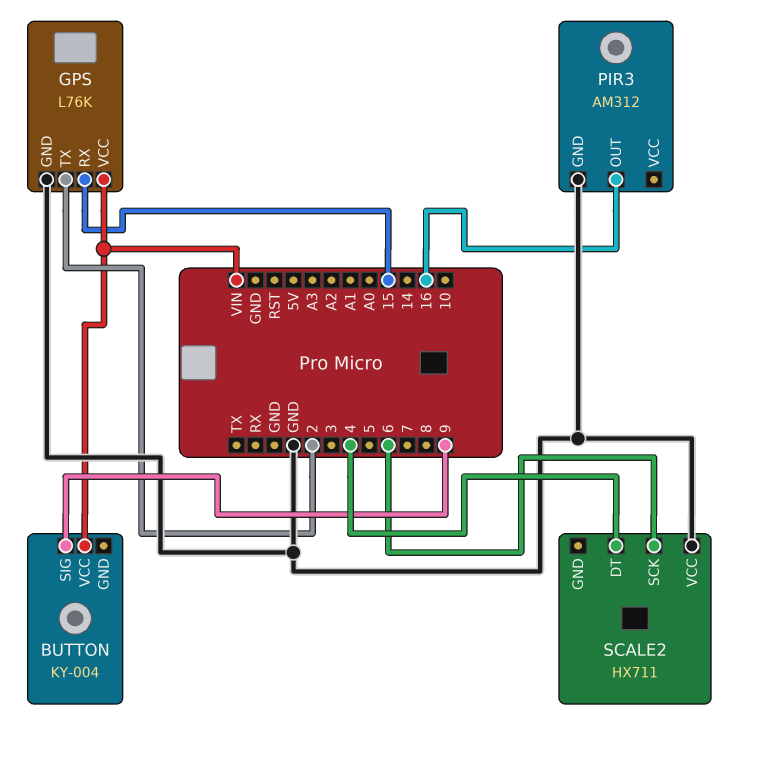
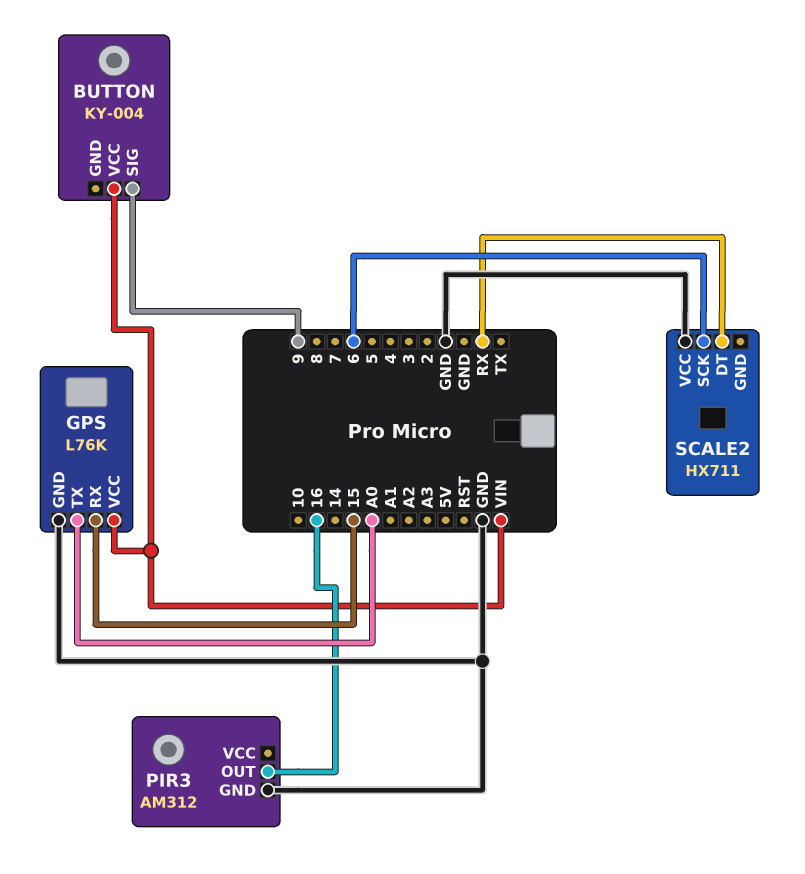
GPS pin TX: 2 -> A0
SCALE2 pin DT: 4 -> RX

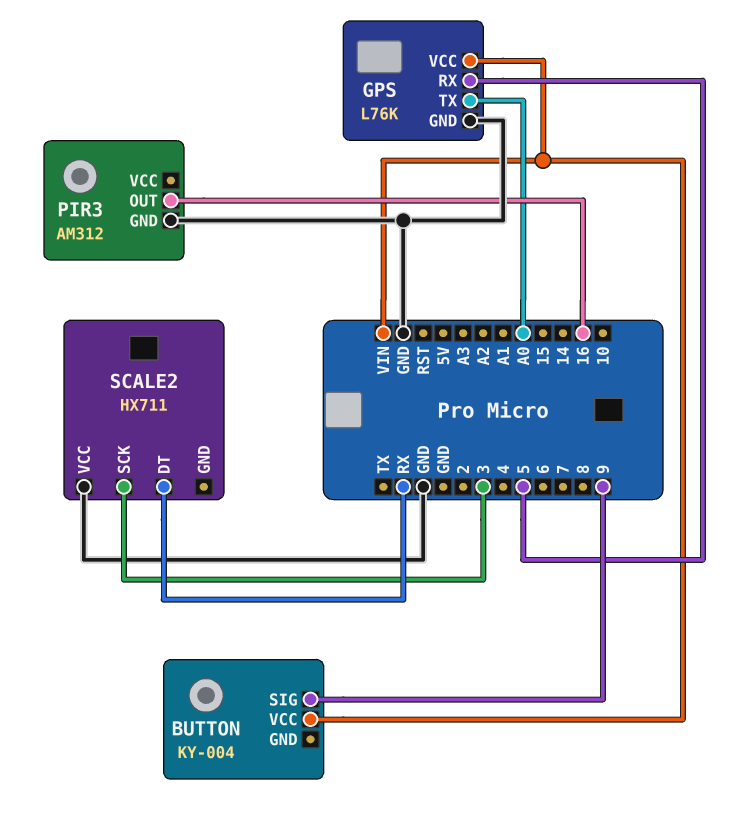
GPS pin RX: 15 -> 5
SCALE2 pin SCK: 6 -> 3

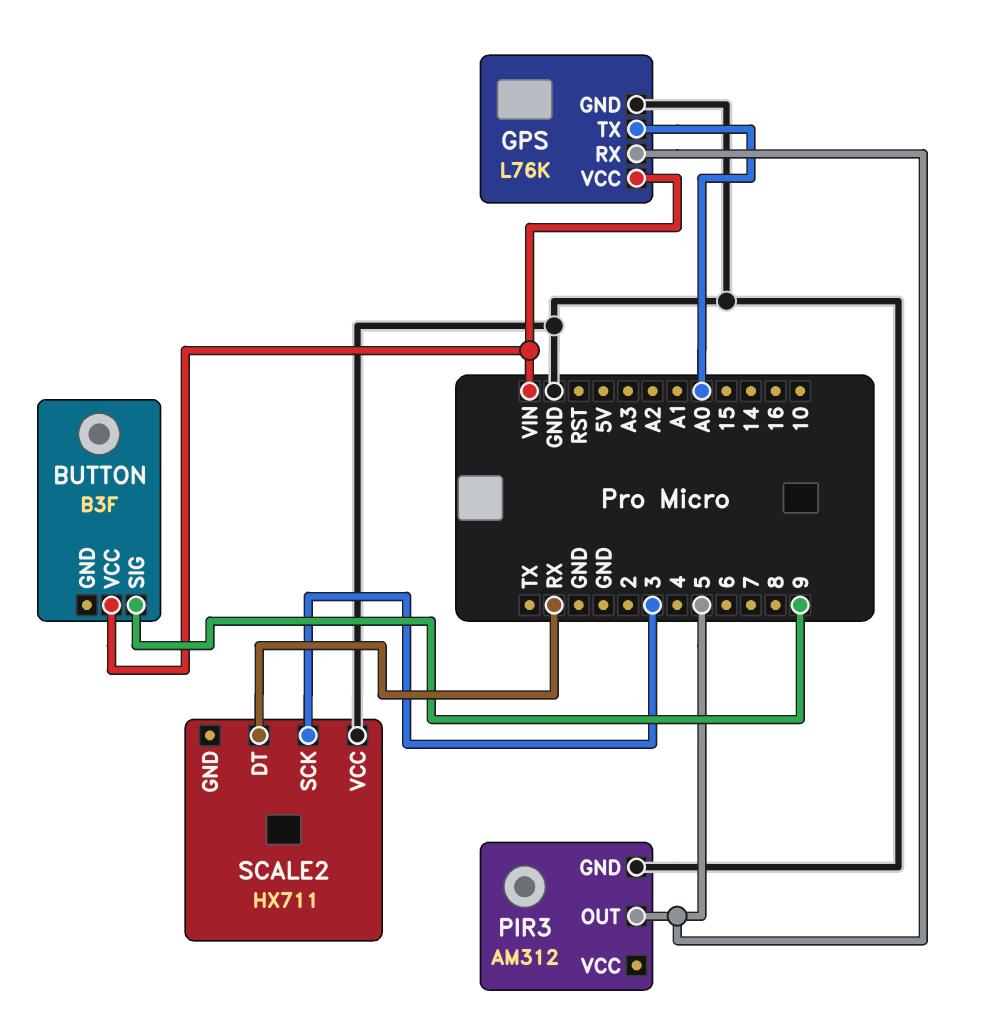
BUTTON: KY-004 -> B3F
PIR3 pin OUT: 16 -> 5

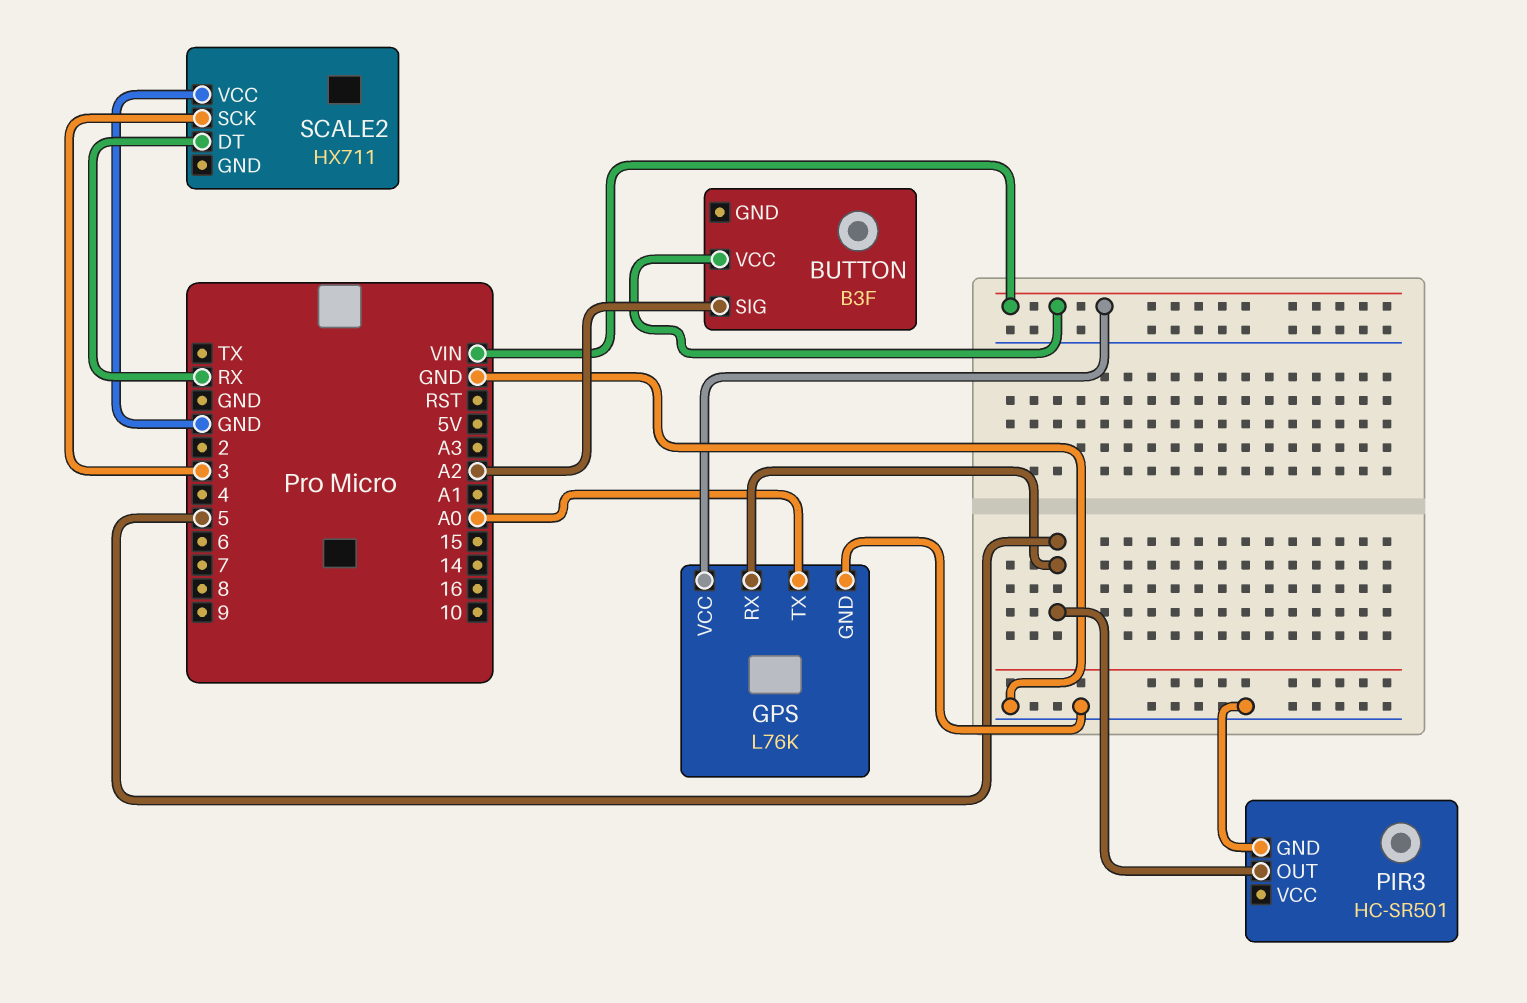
BUTTON pin SIG: 9 -> A2
PIR3: AM312 -> HC-SR501

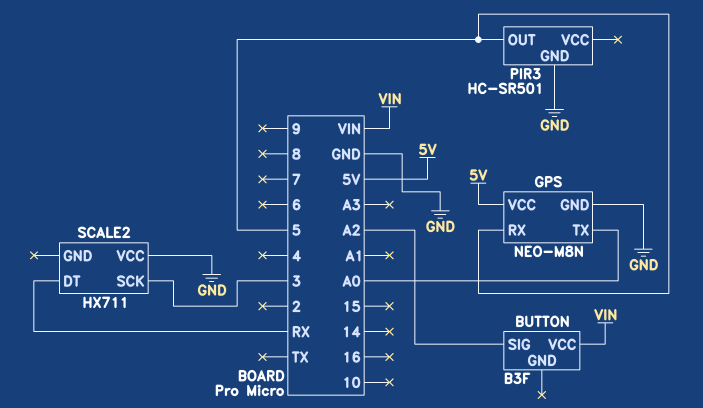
GPS: L76K -> NEO-M8N
GPS pin VCC: VIN -> 5V

